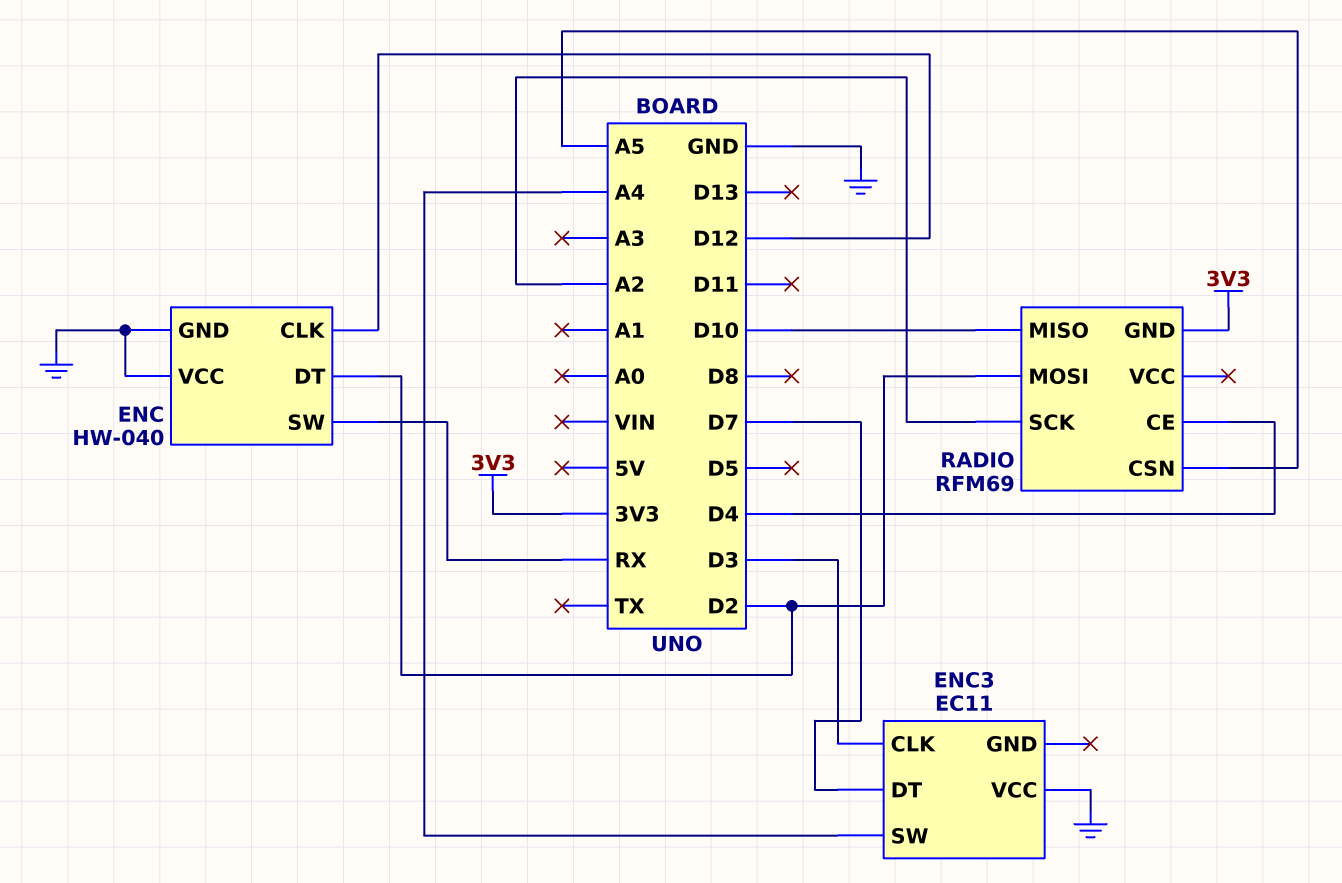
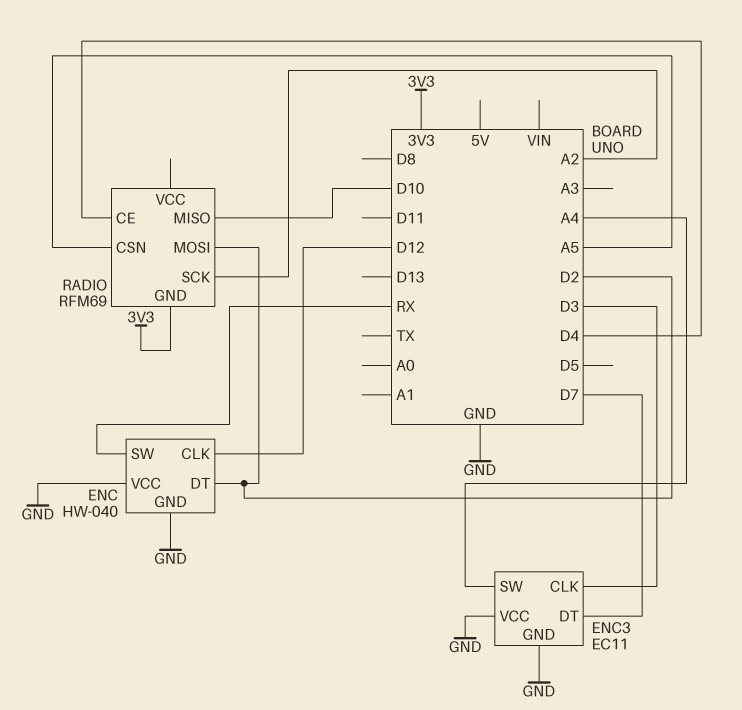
ENC3 pin GND: none -> GND

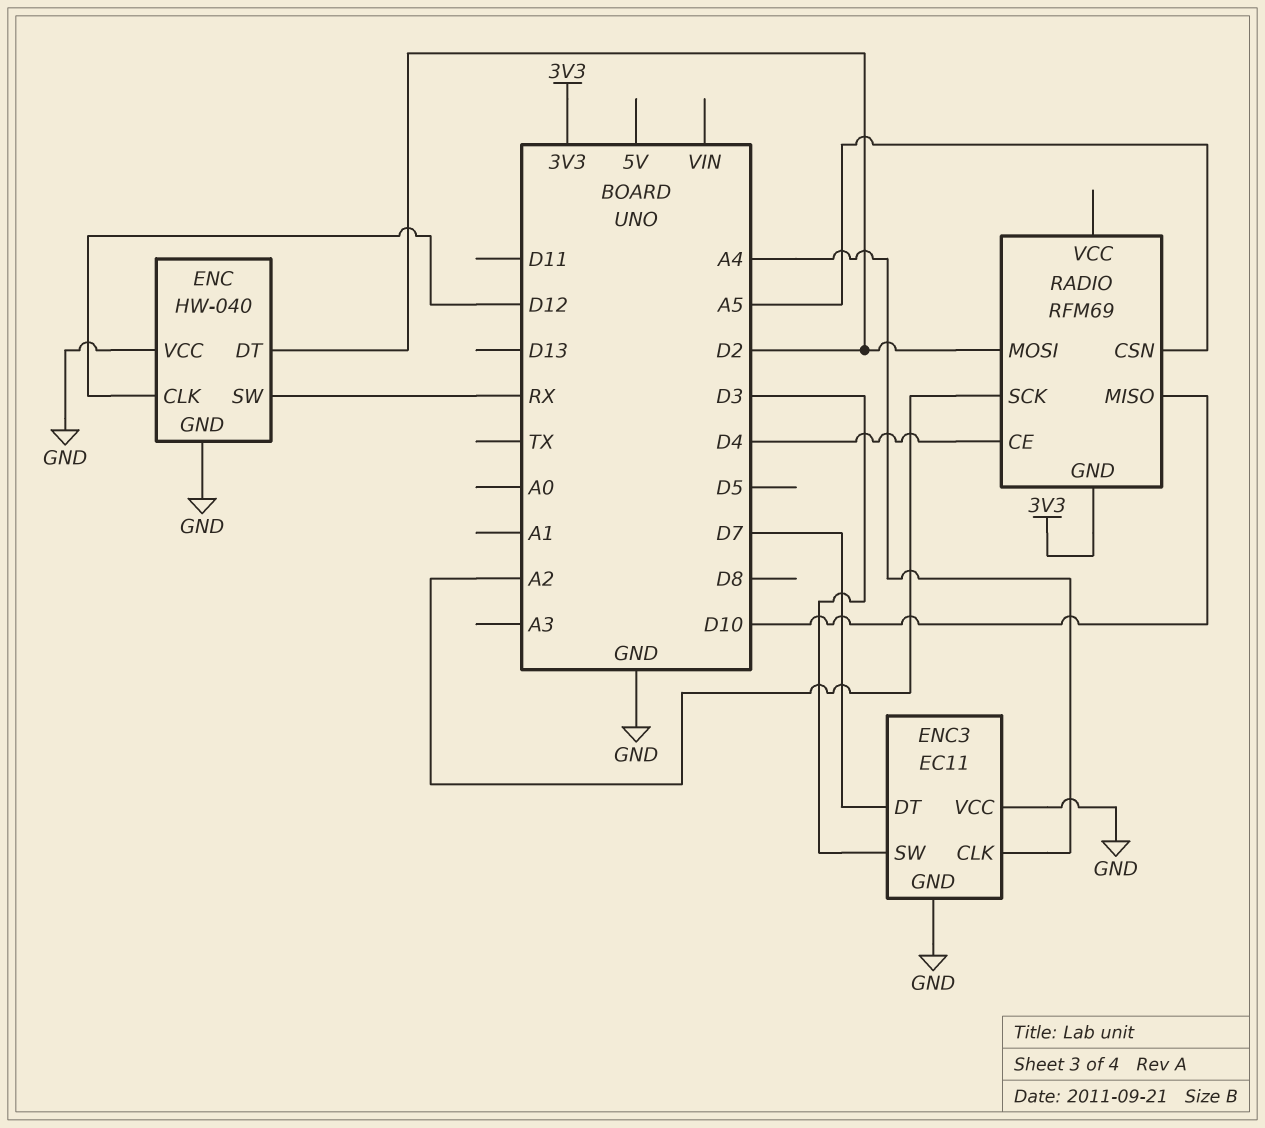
ENC3 pin CLK: D3 -> A4
ENC3 pin SW: A4 -> D3

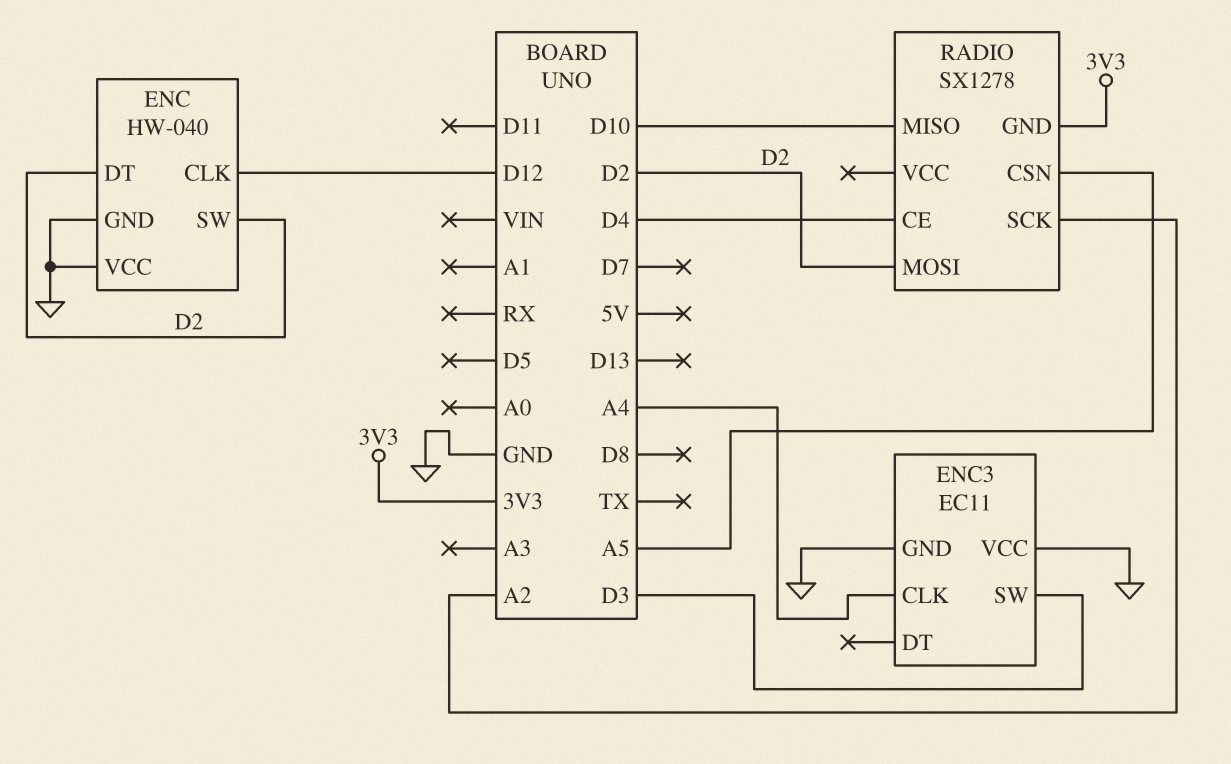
ENC pin SW: RX -> D2
ENC3 pin DT: D7 -> none
RADIO: RFM69 -> SX1278

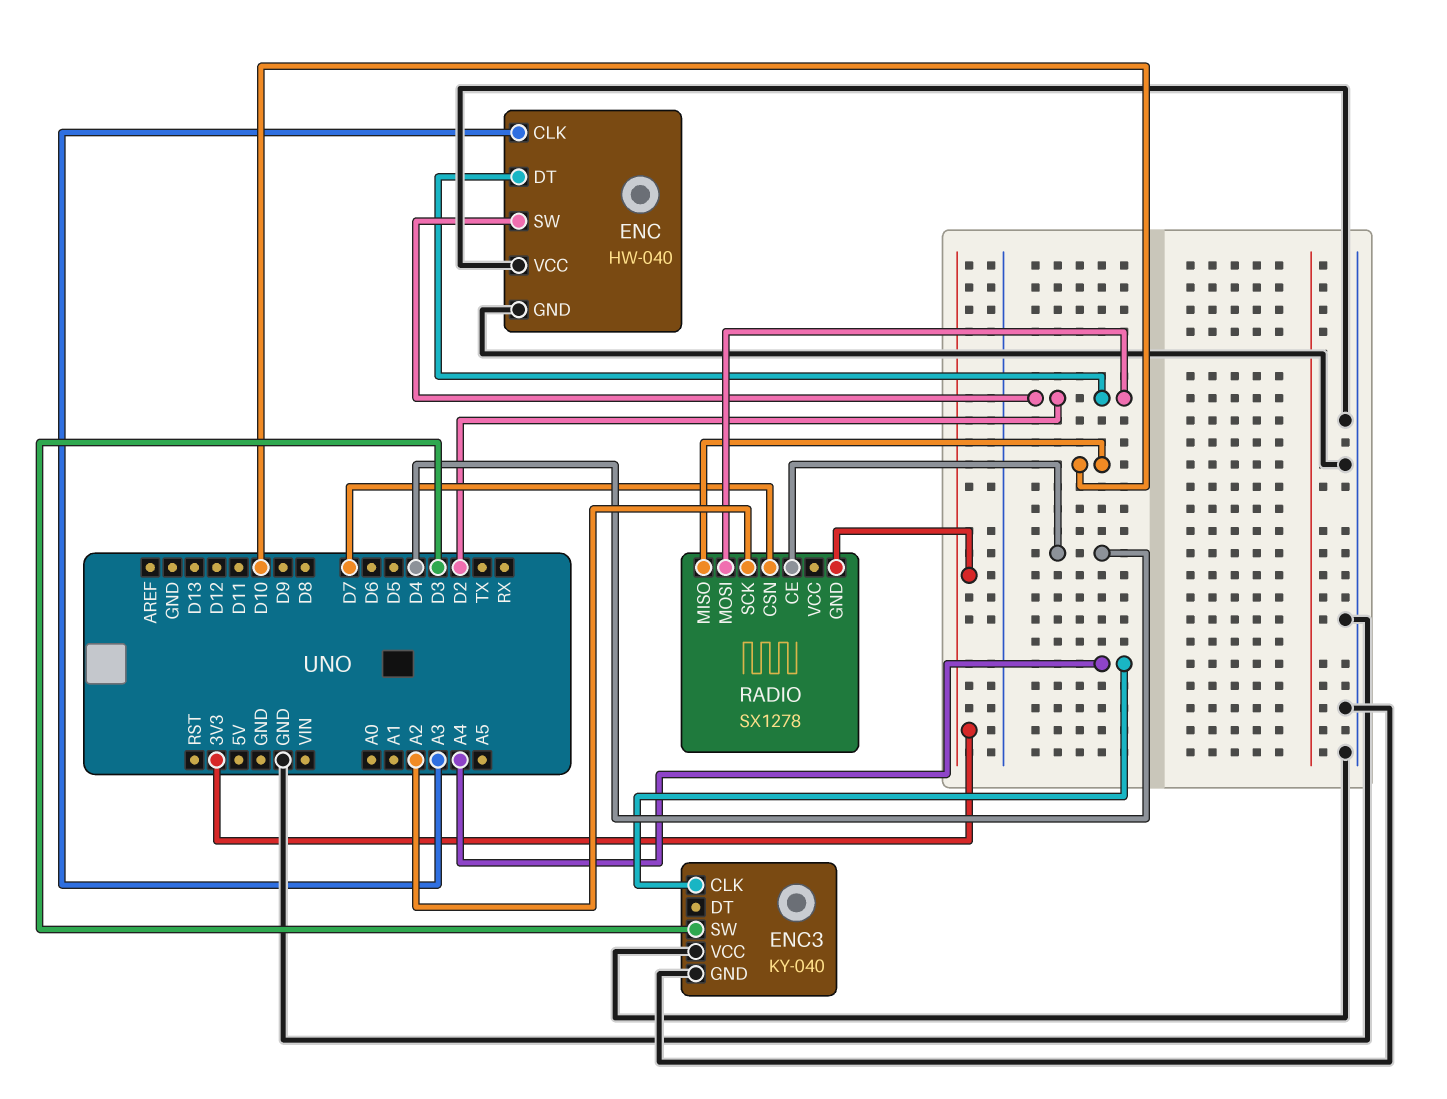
ENC pin CLK: D12 -> A3
ENC3: EC11 -> KY-040
RADIO pin CSN: A5 -> D7

